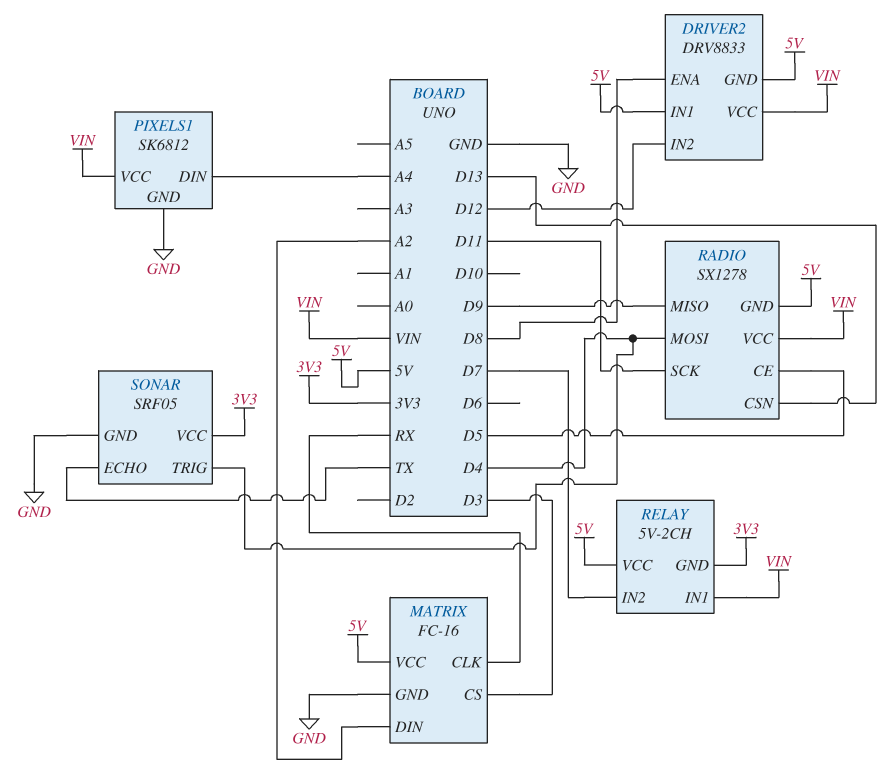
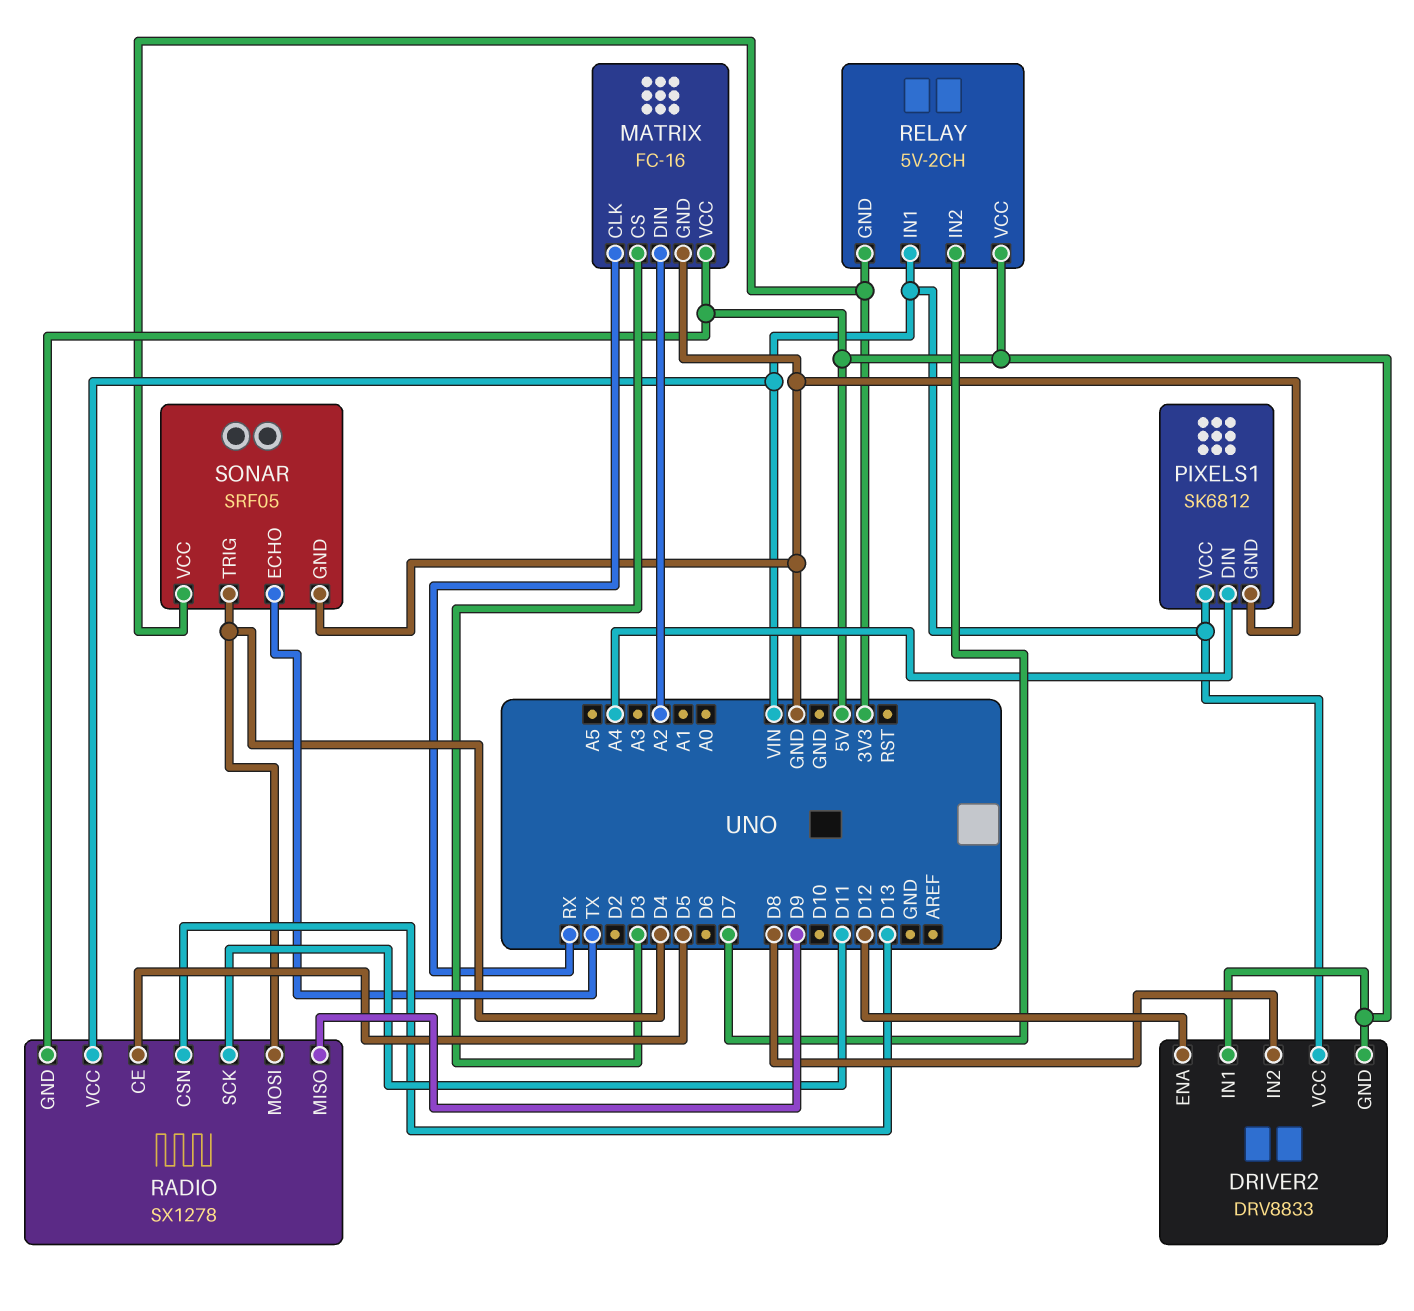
DRIVER2 pin ENA: D8 -> D12
DRIVER2 pin IN2: D12 -> D8

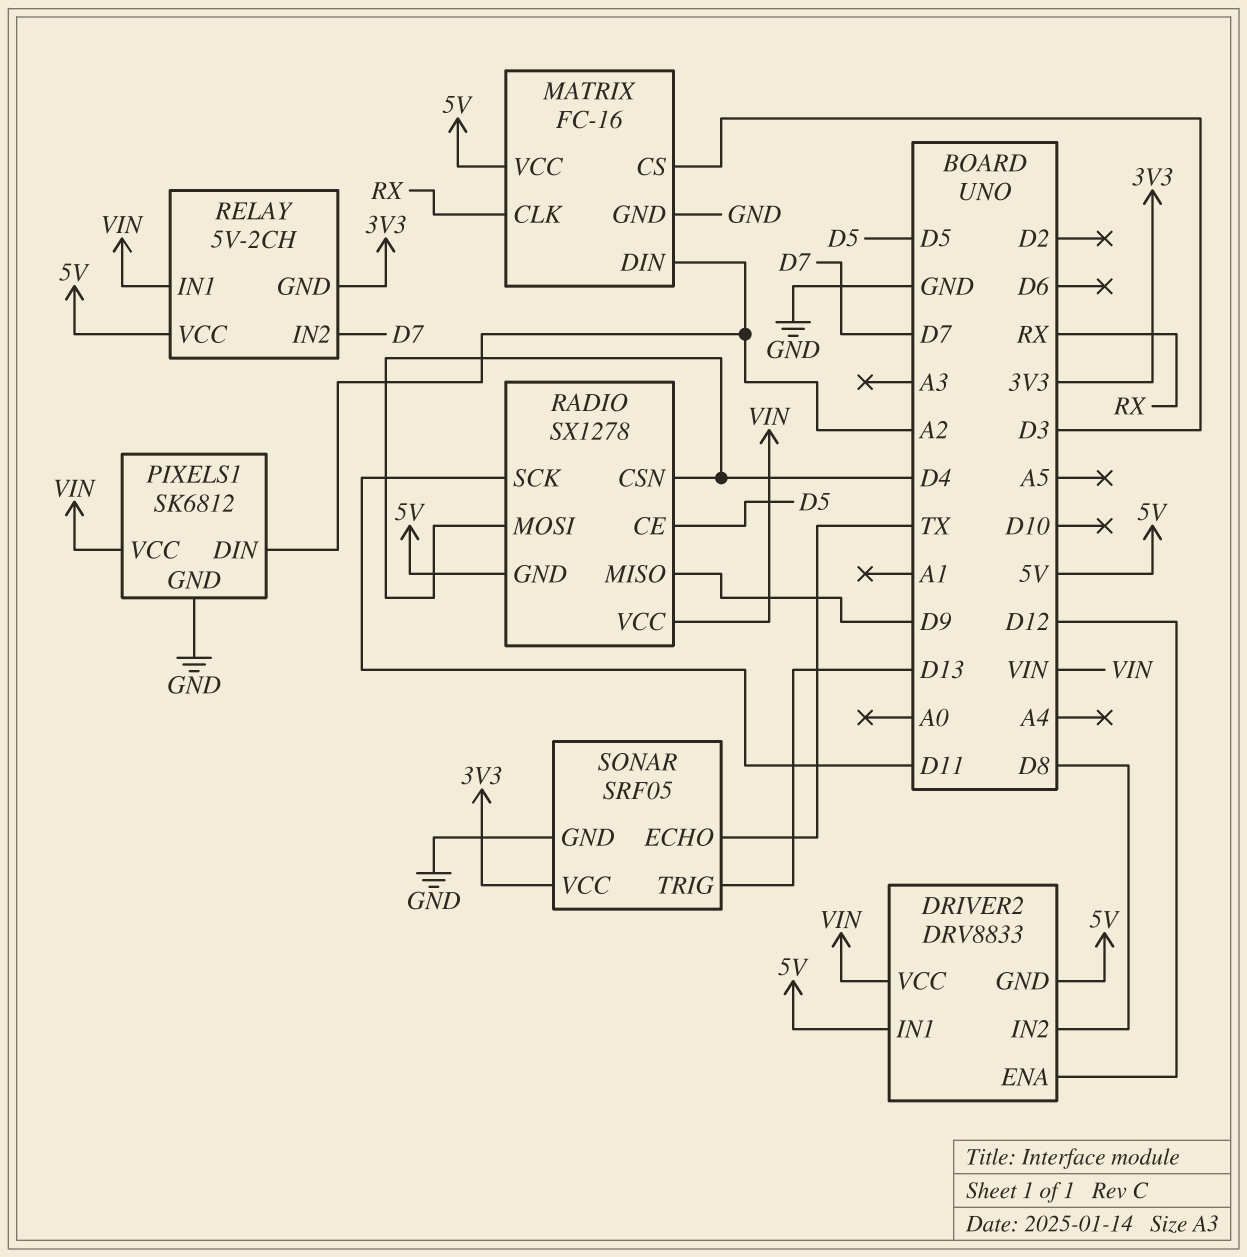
PIXELS1 pin DIN: A4 -> A2
RADIO pin CSN: D13 -> D4
SONAR pin TRIG: D4 -> D13

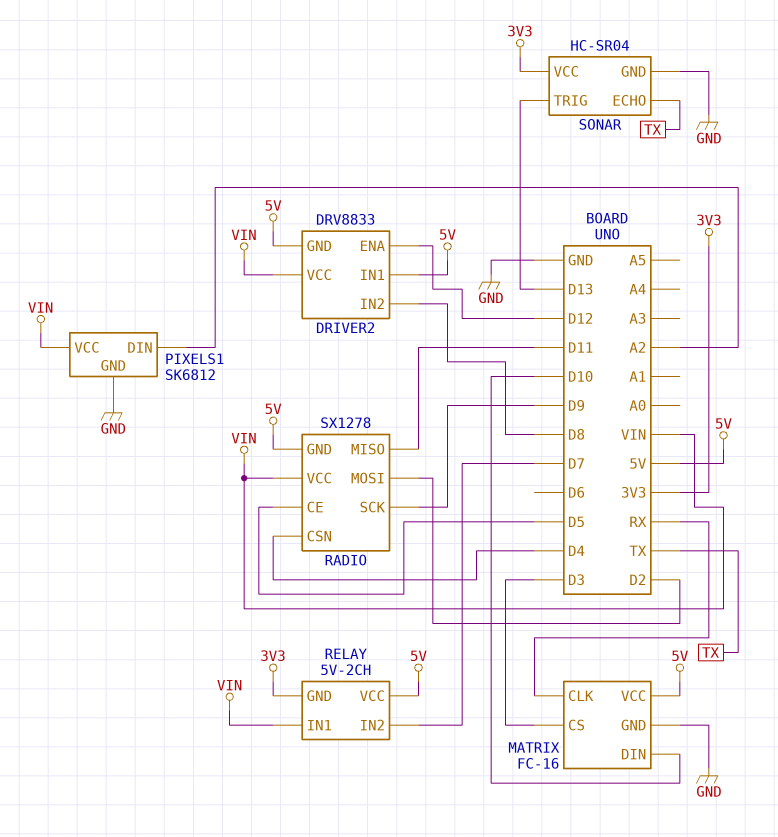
MATRIX pin DIN: A2 -> D10
RADIO pin MISO: D9 -> D11
RADIO pin MOSI: D4 -> D2
RADIO pin SCK: D11 -> D9
SONAR: SRF05 -> HC-SR04

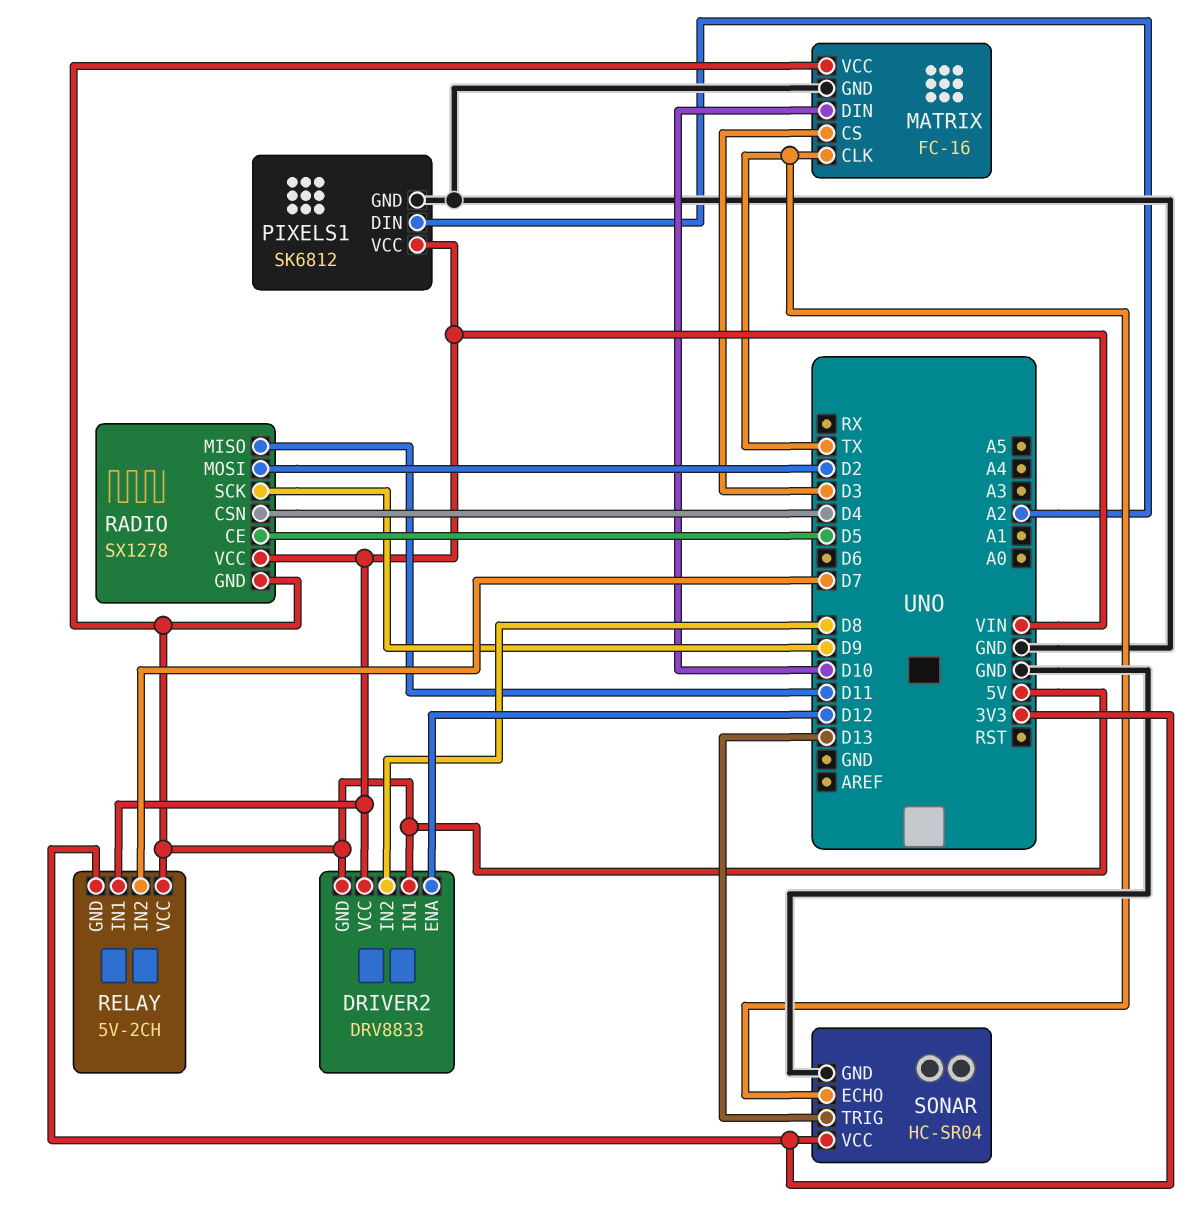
MATRIX pin CLK: RX -> TX

